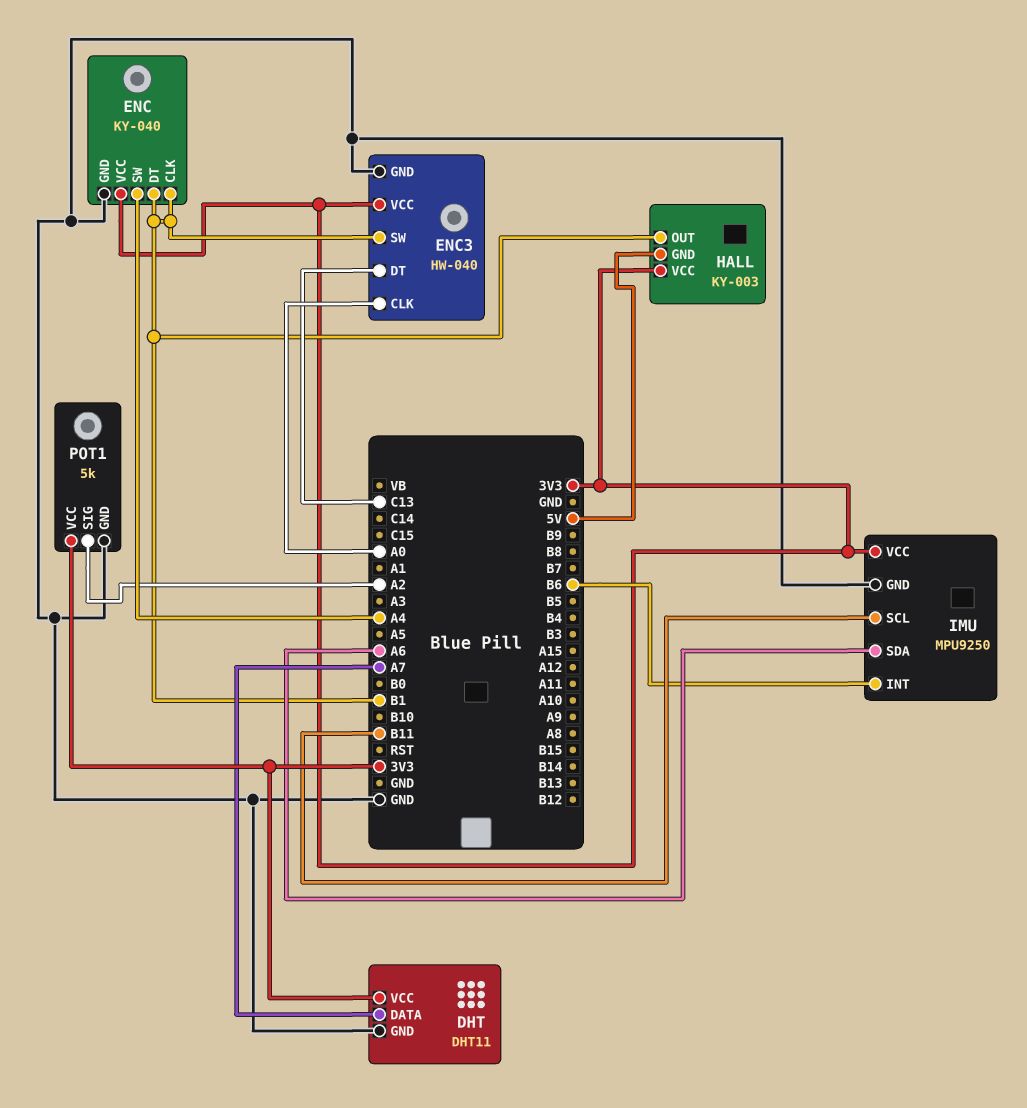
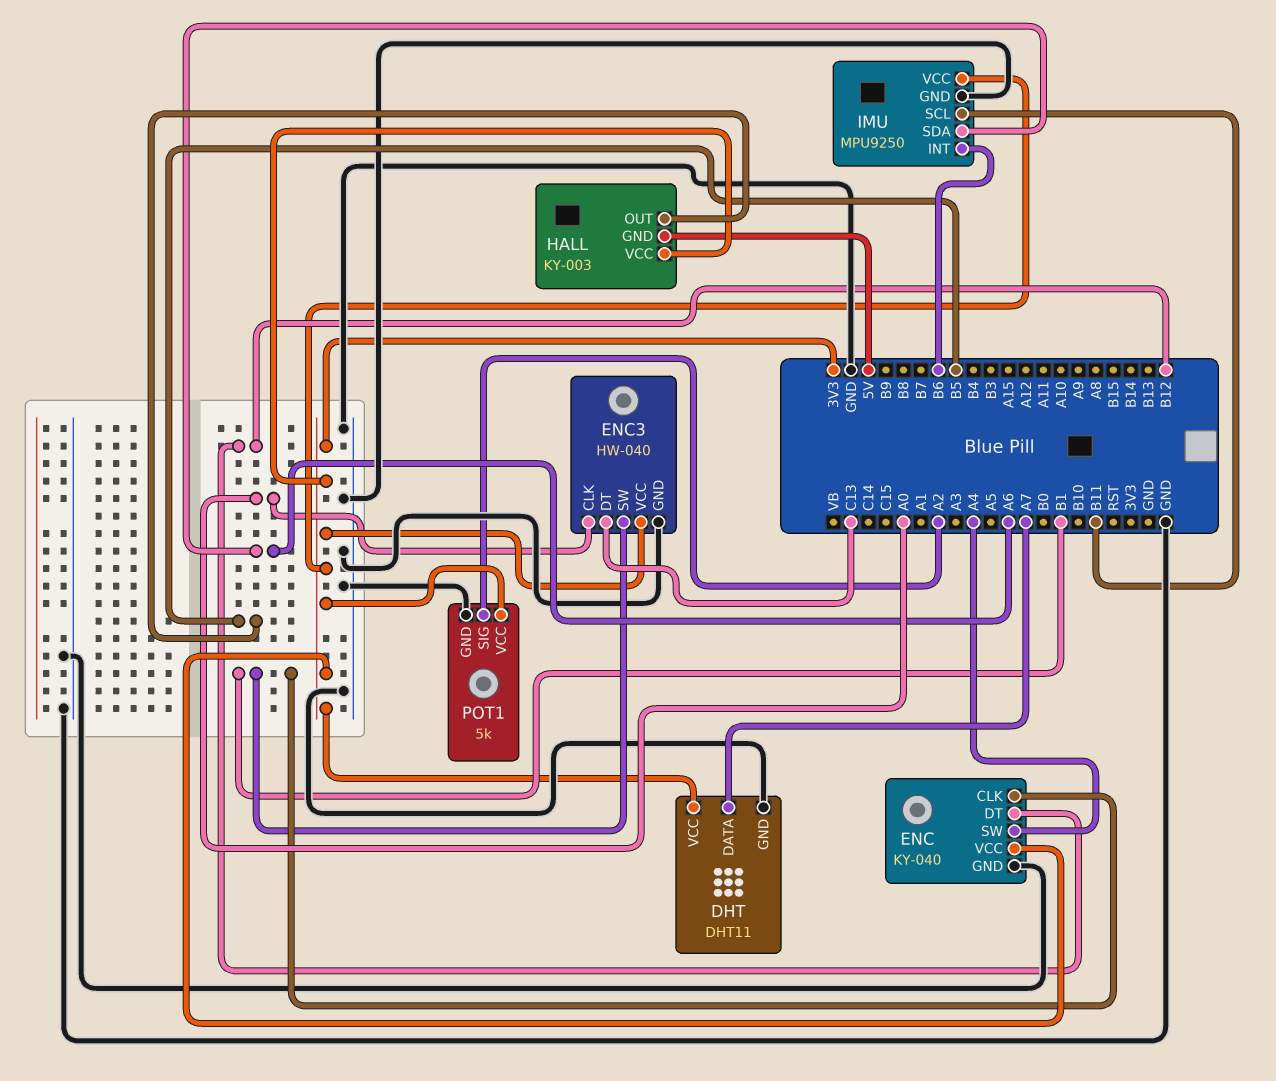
ENC pin DT: B1 -> B12
HALL pin OUT: B1 -> B5

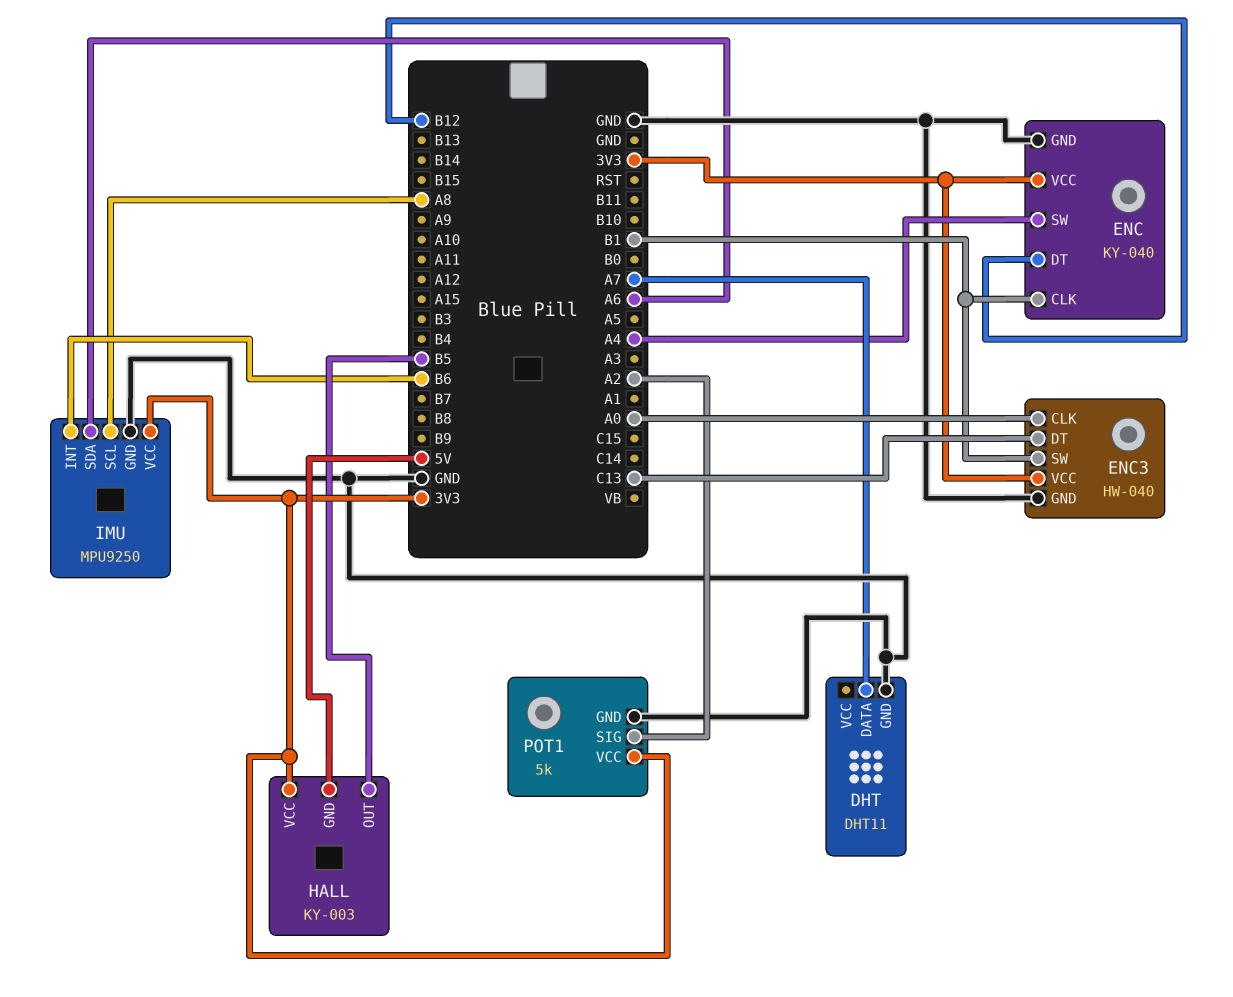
DHT pin VCC: 3V3 -> none
IMU pin SCL: B11 -> A8

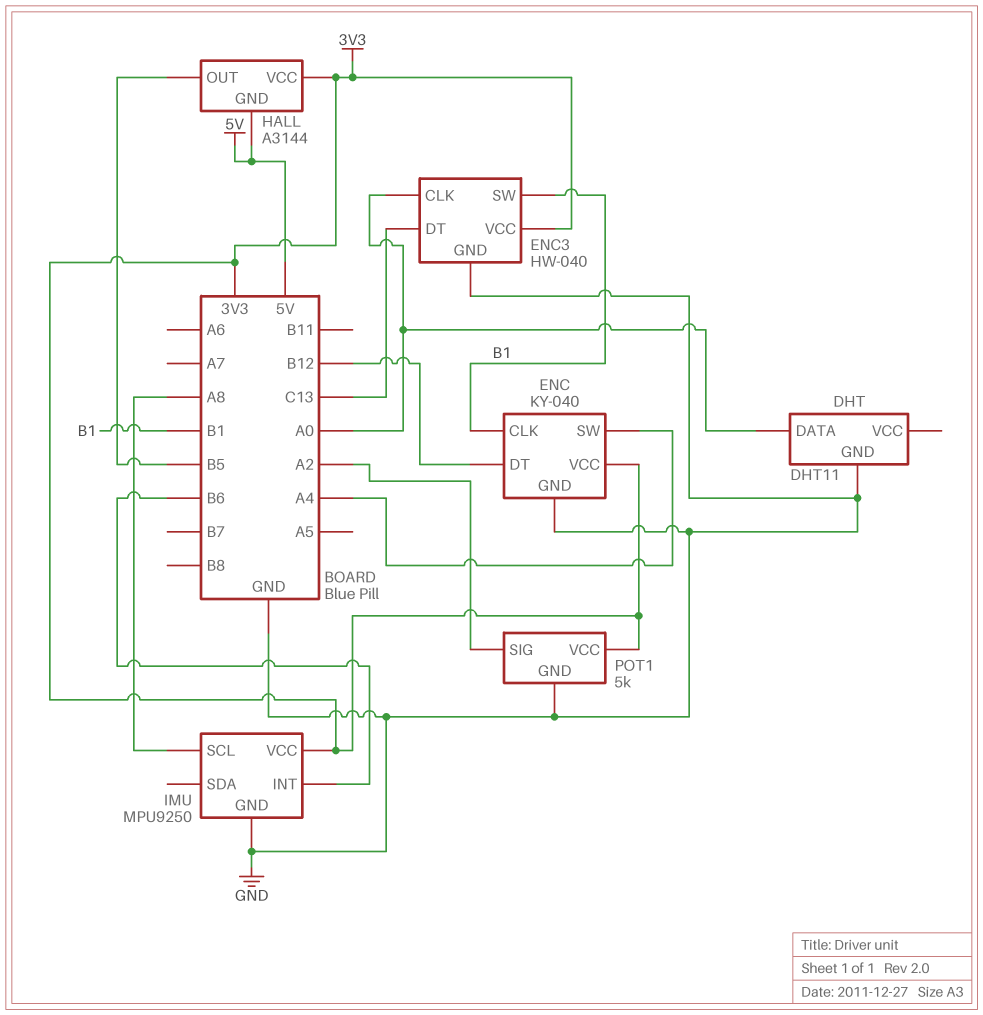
DHT pin DATA: A7 -> A0
HALL: KY-003 -> A3144
IMU pin SDA: A6 -> none

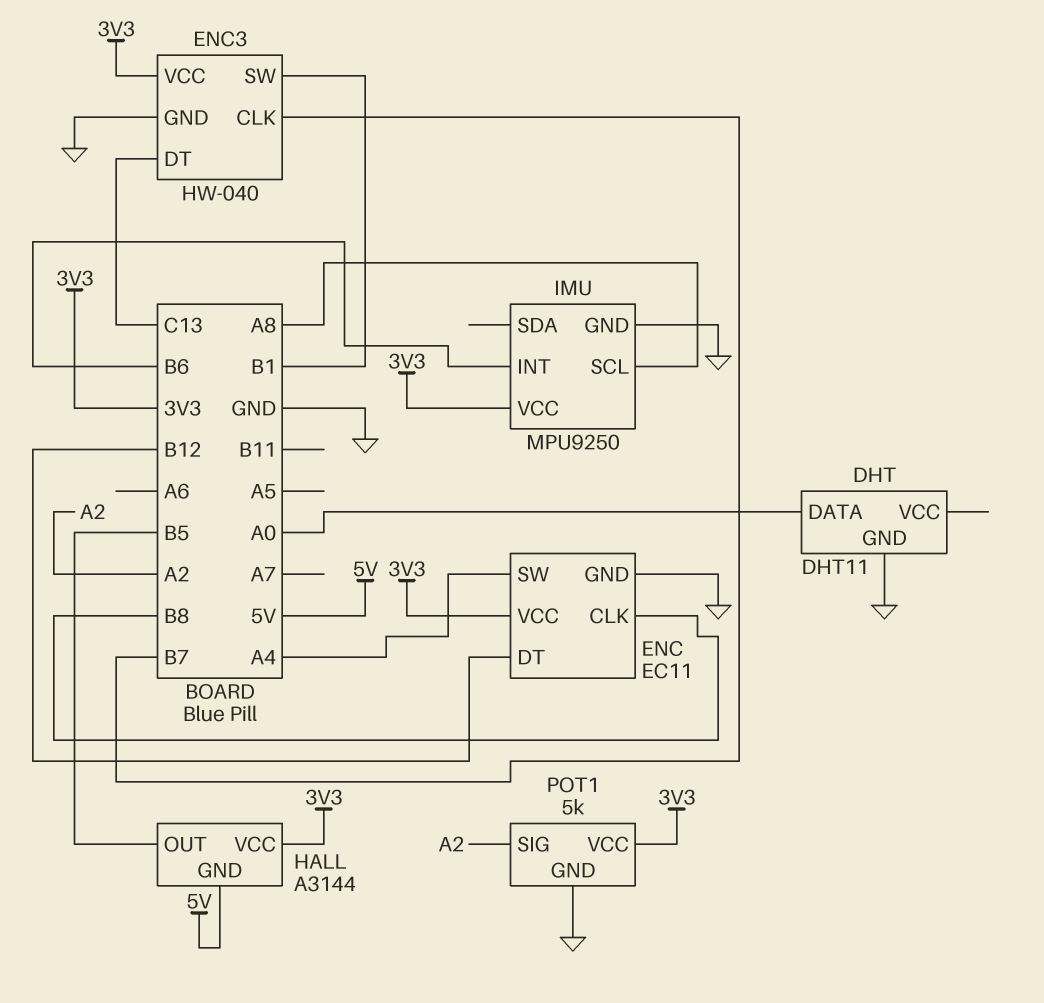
ENC: KY-040 -> EC11
ENC pin CLK: B1 -> B8
ENC3 pin CLK: A0 -> B7

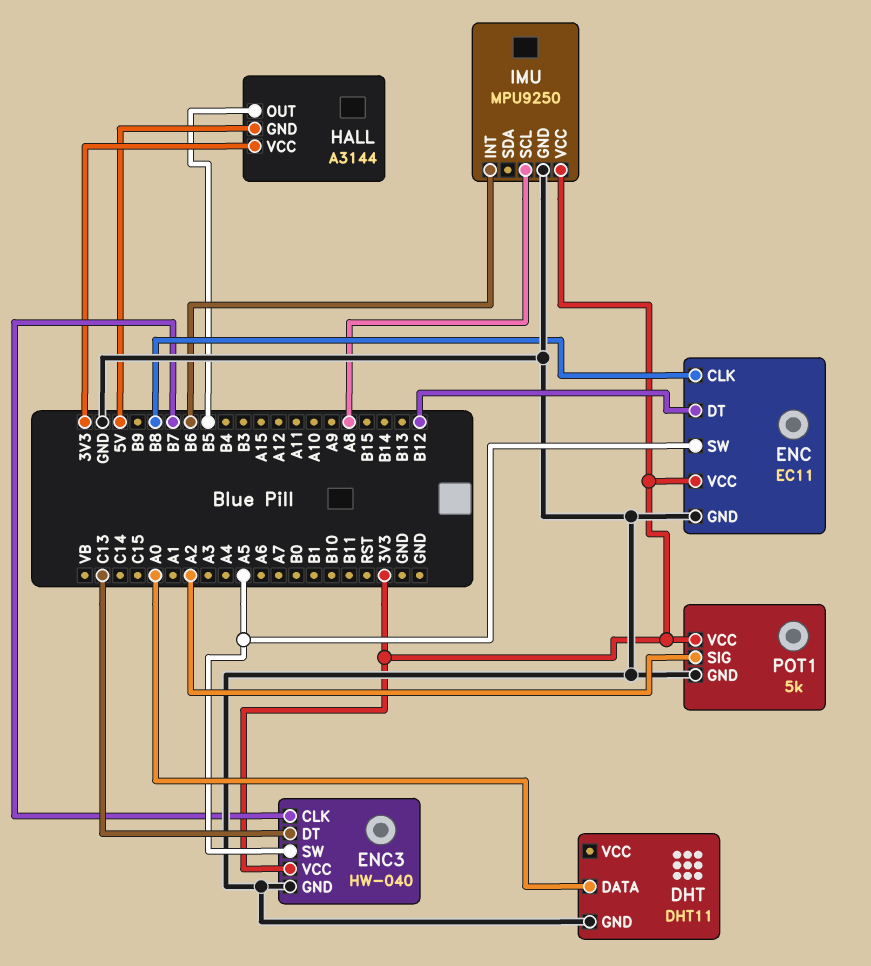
ENC pin SW: A4 -> A5
ENC3 pin SW: B1 -> A5

